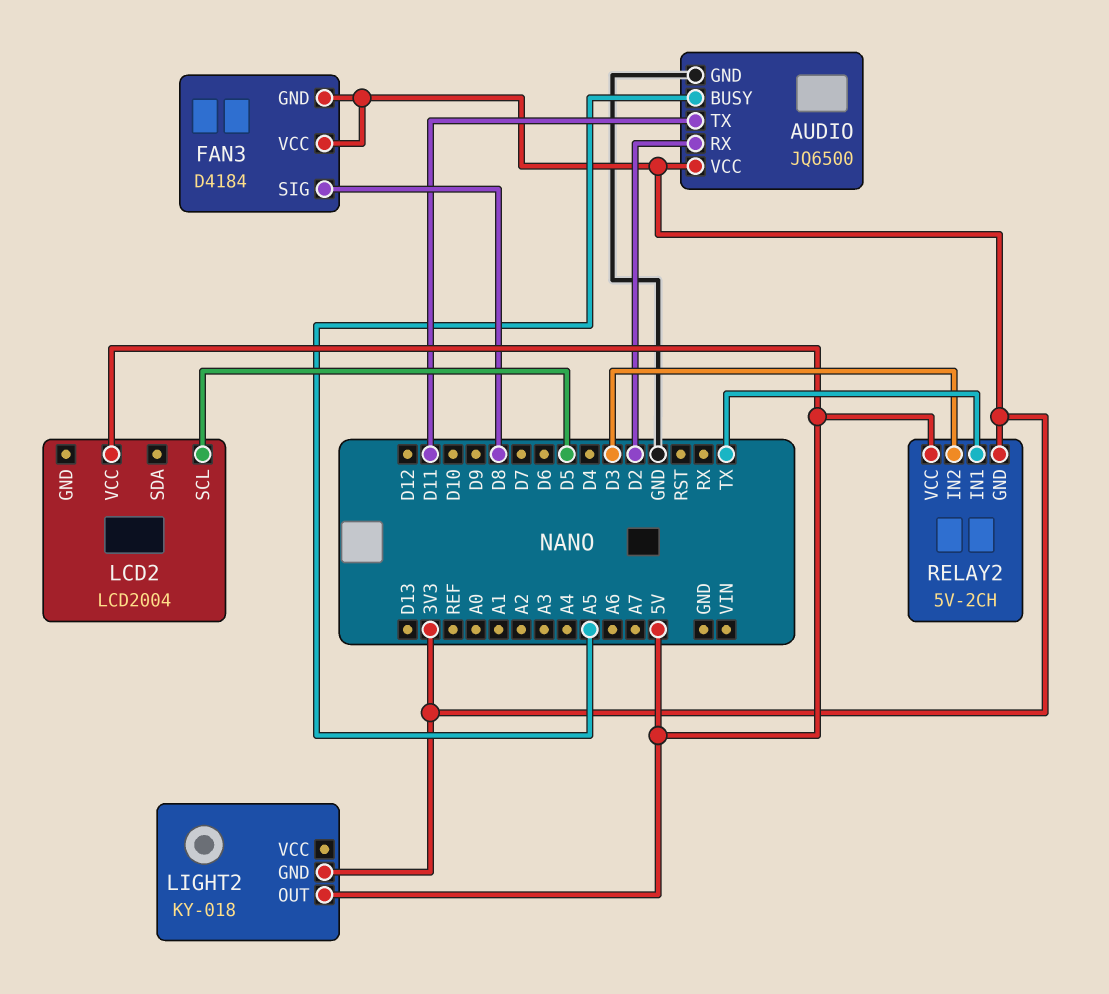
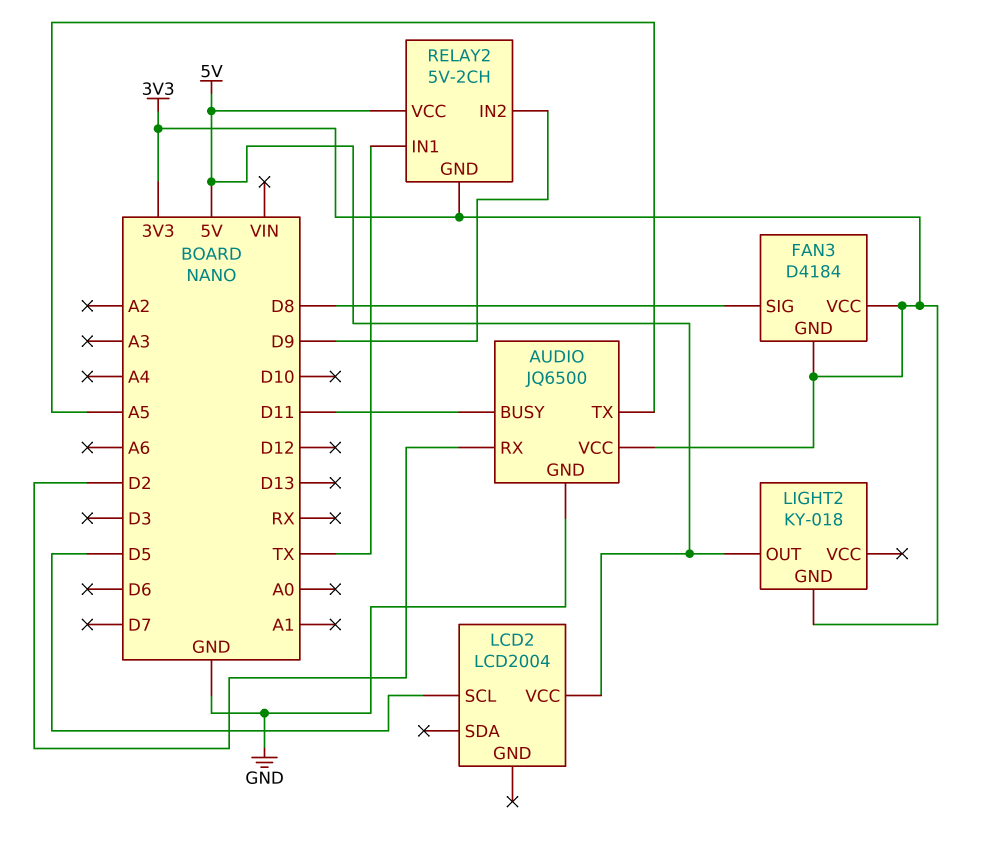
AUDIO pin BUSY: A5 -> D11
AUDIO pin TX: D11 -> A5
RELAY2 pin IN2: D3 -> D9

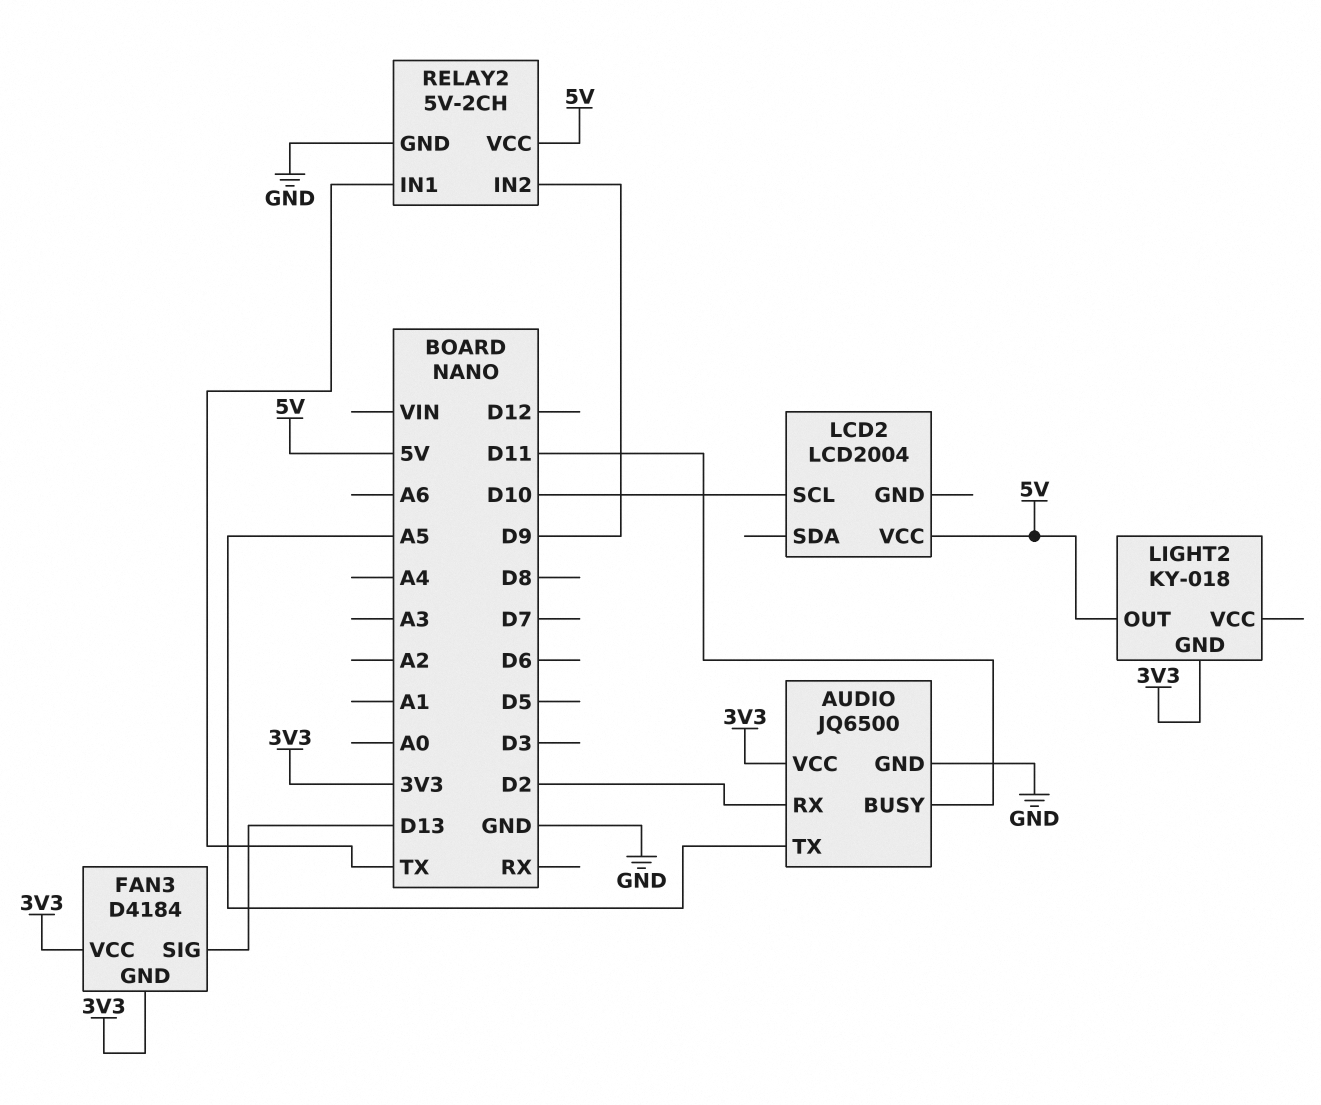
FAN3 pin SIG: D8 -> D13
LCD2 pin SCL: D5 -> D10
RELAY2 pin GND: 3V3 -> GND

